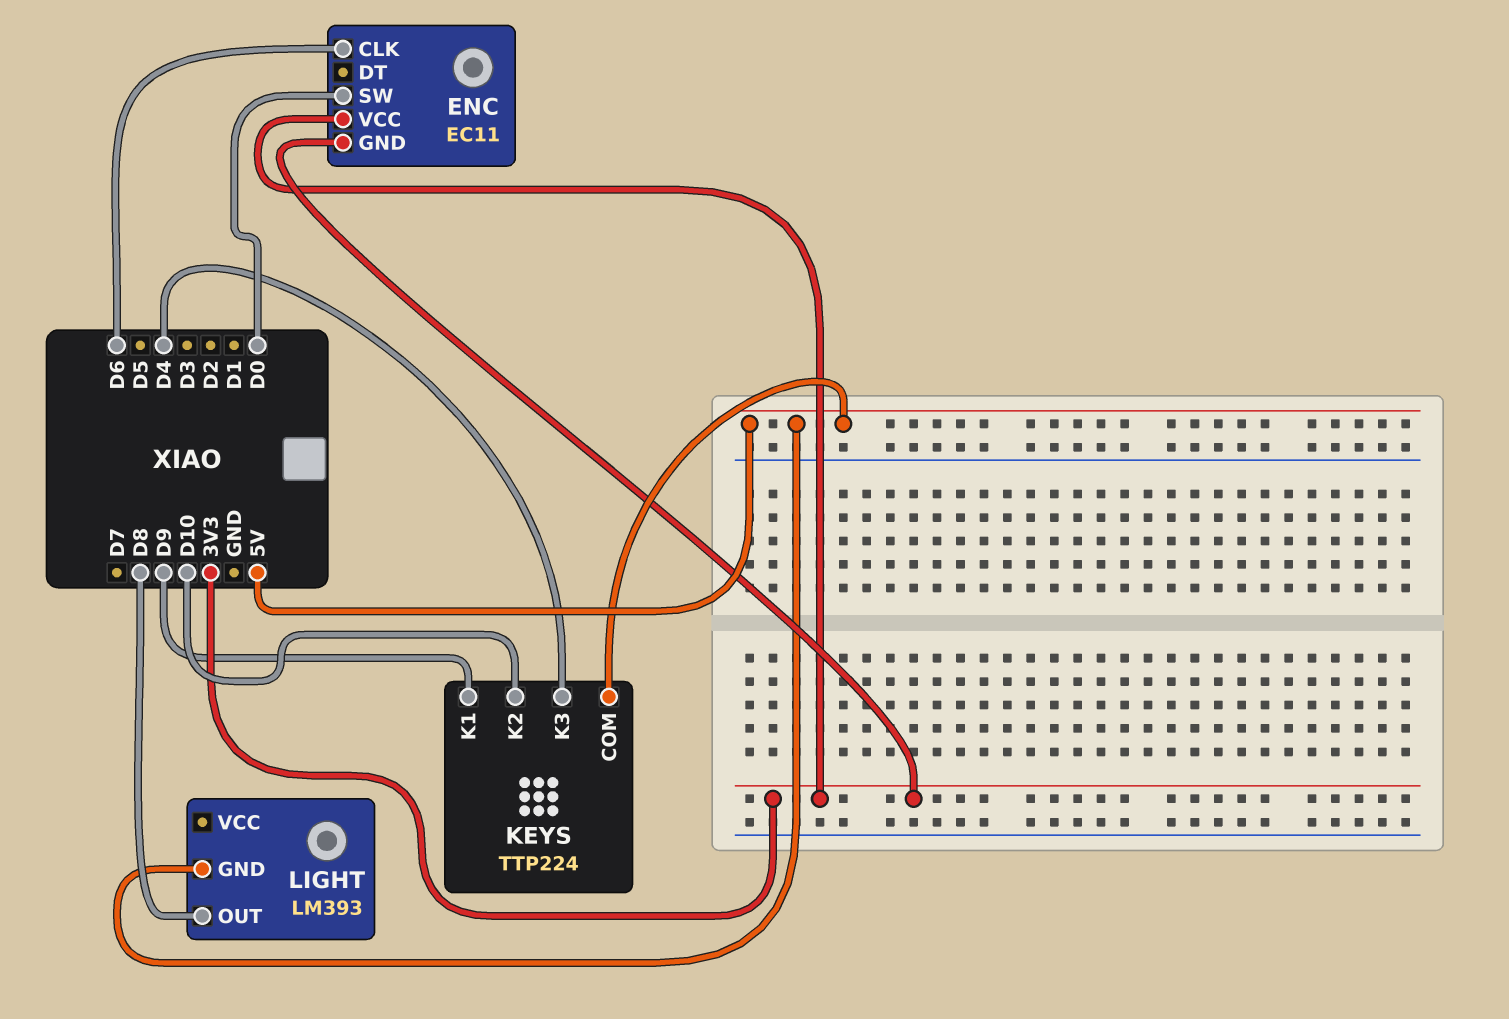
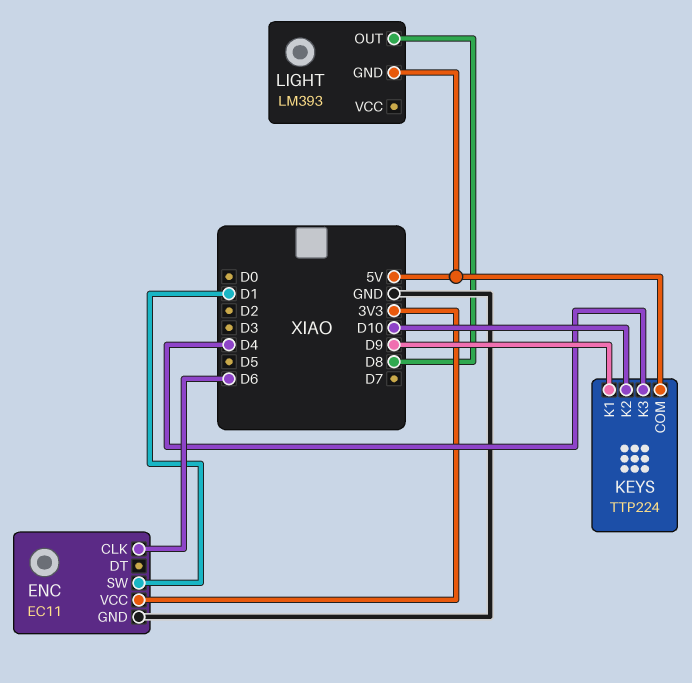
ENC pin GND: 3V3 -> GND
ENC pin SW: D0 -> D1

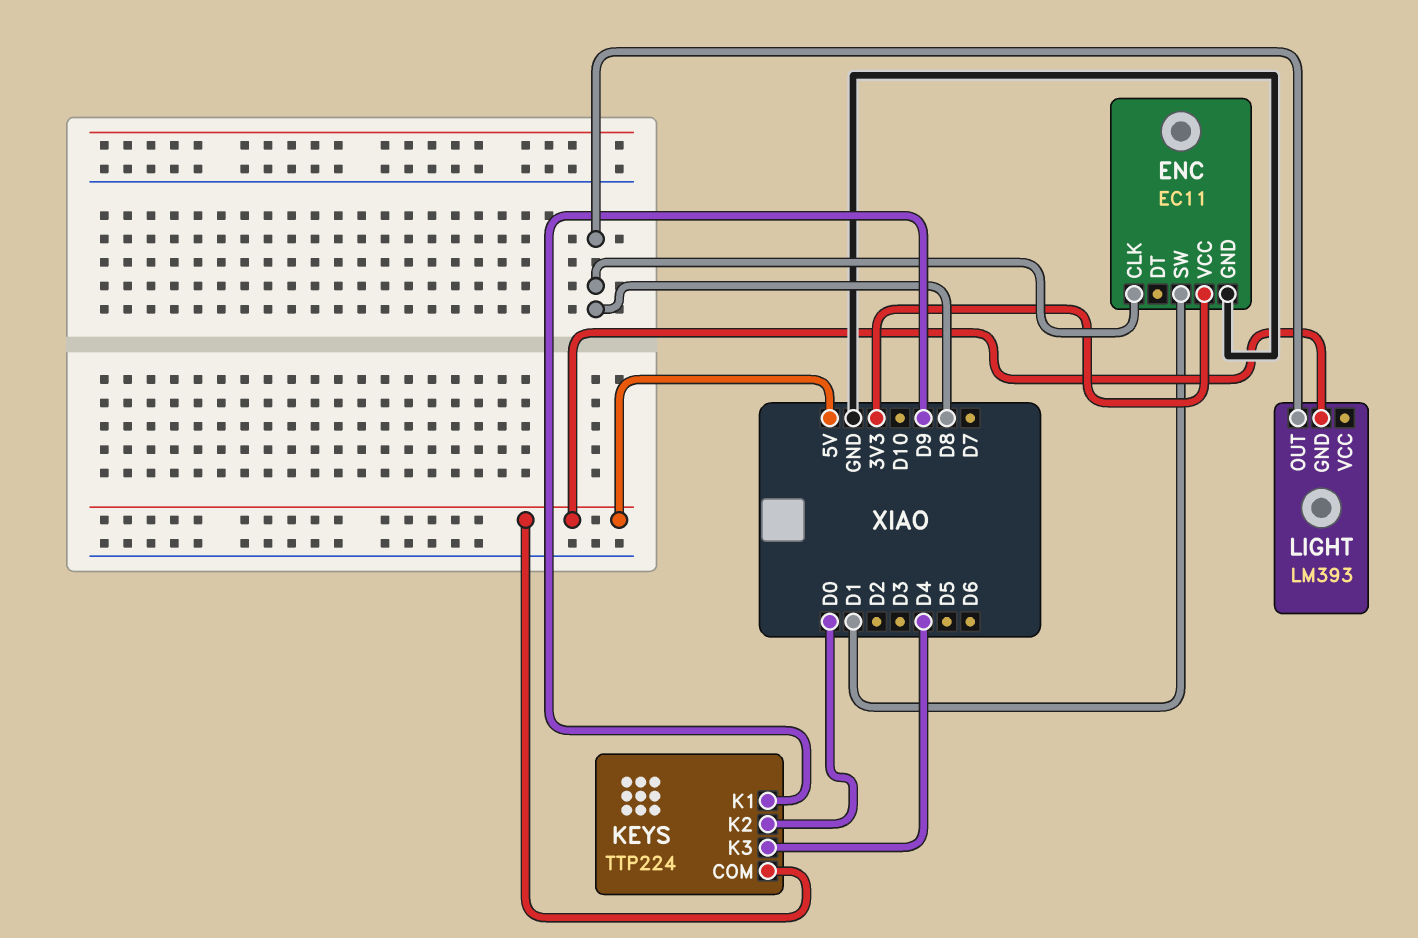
ENC pin CLK: D6 -> D8
KEYS pin K2: D10 -> D0

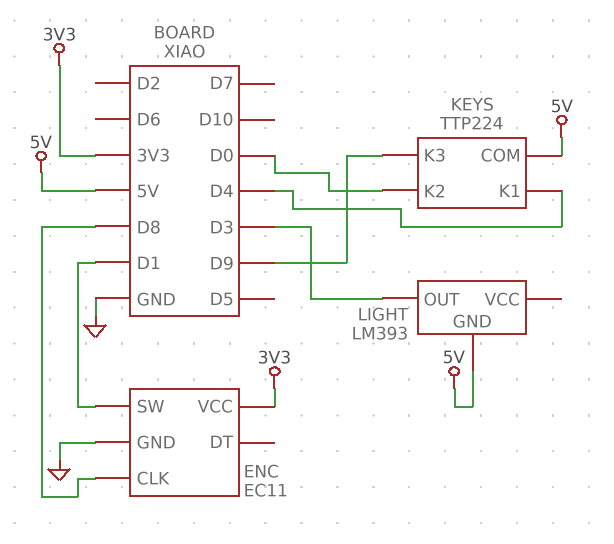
KEYS pin K1: D9 -> D4
KEYS pin K3: D4 -> D9
LIGHT pin OUT: D8 -> D3

